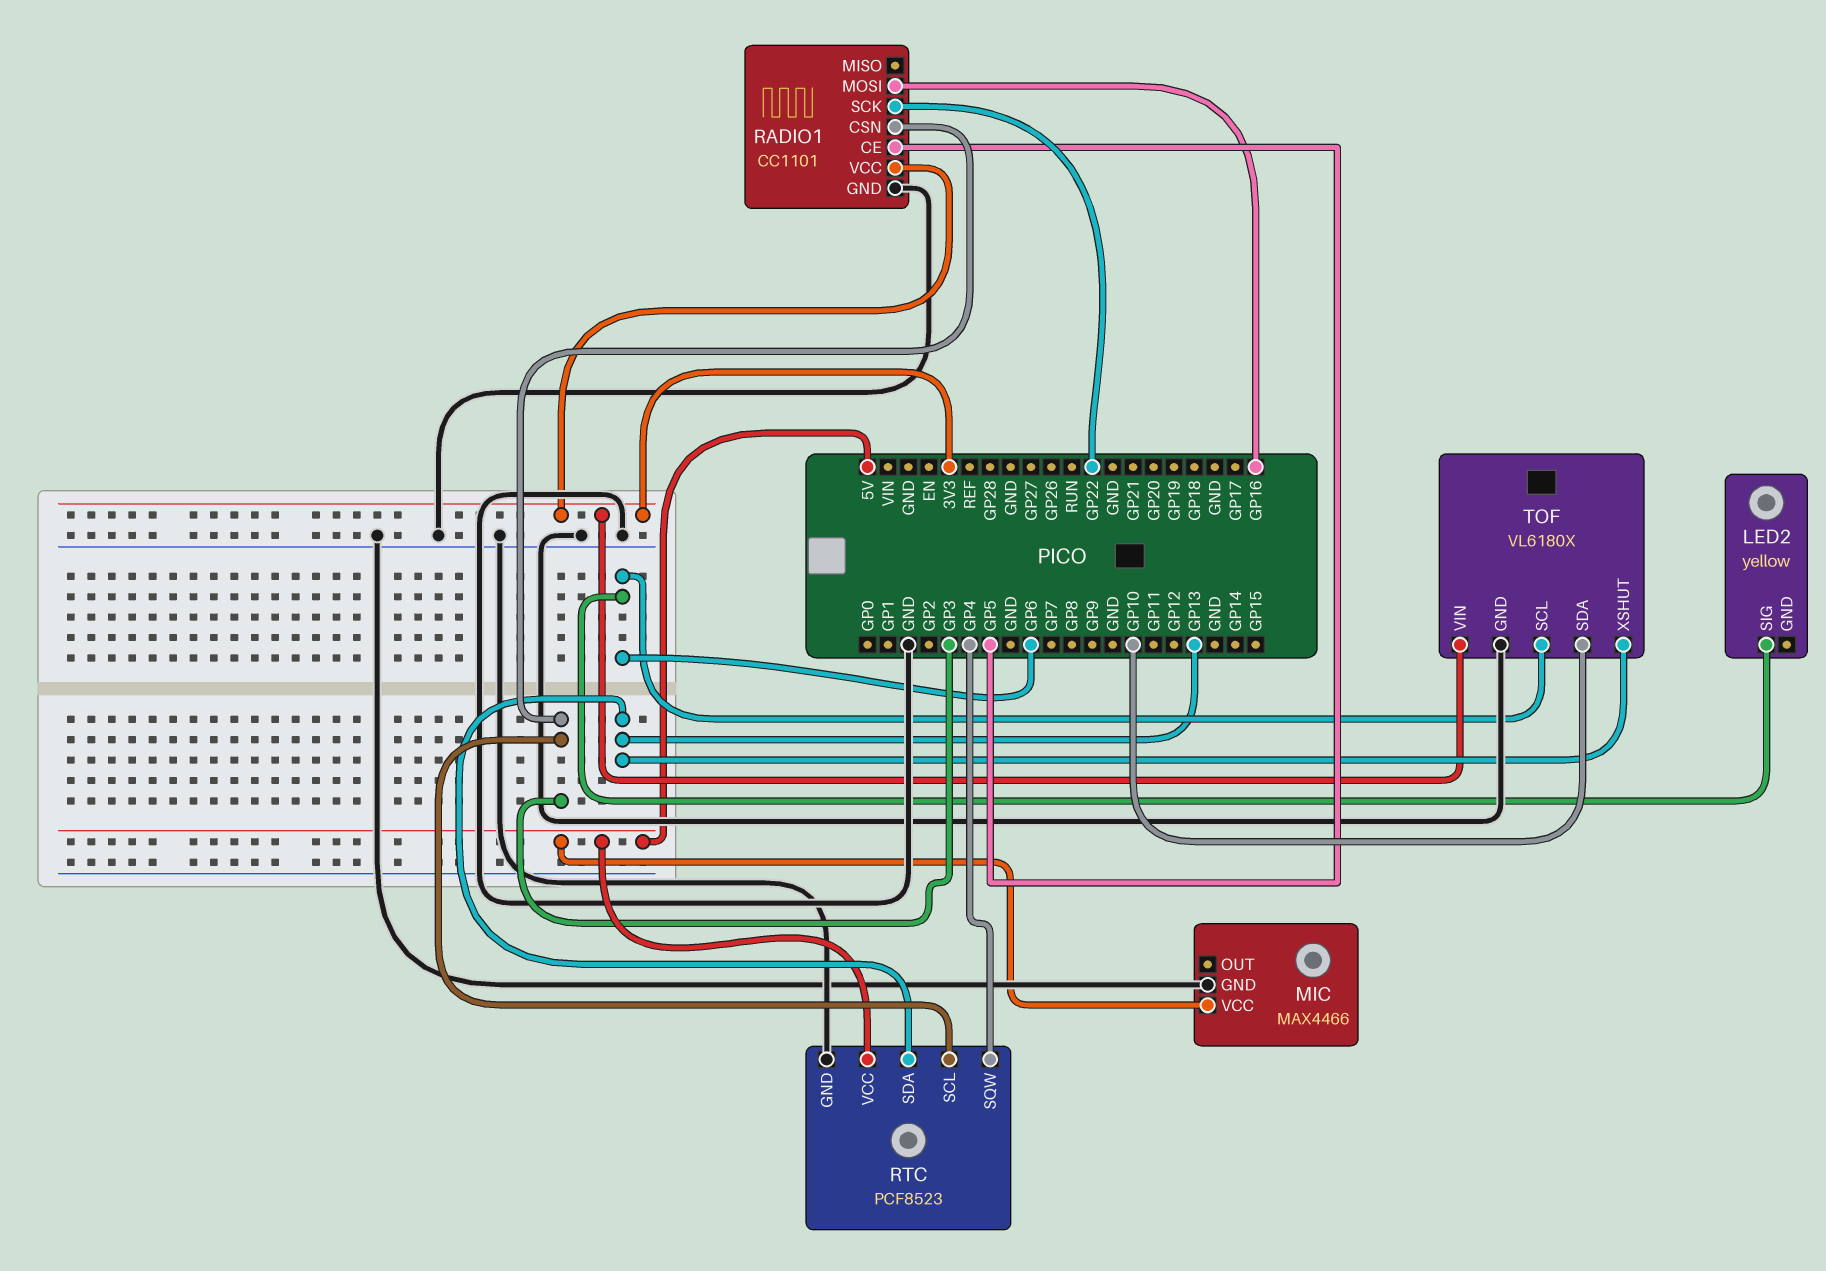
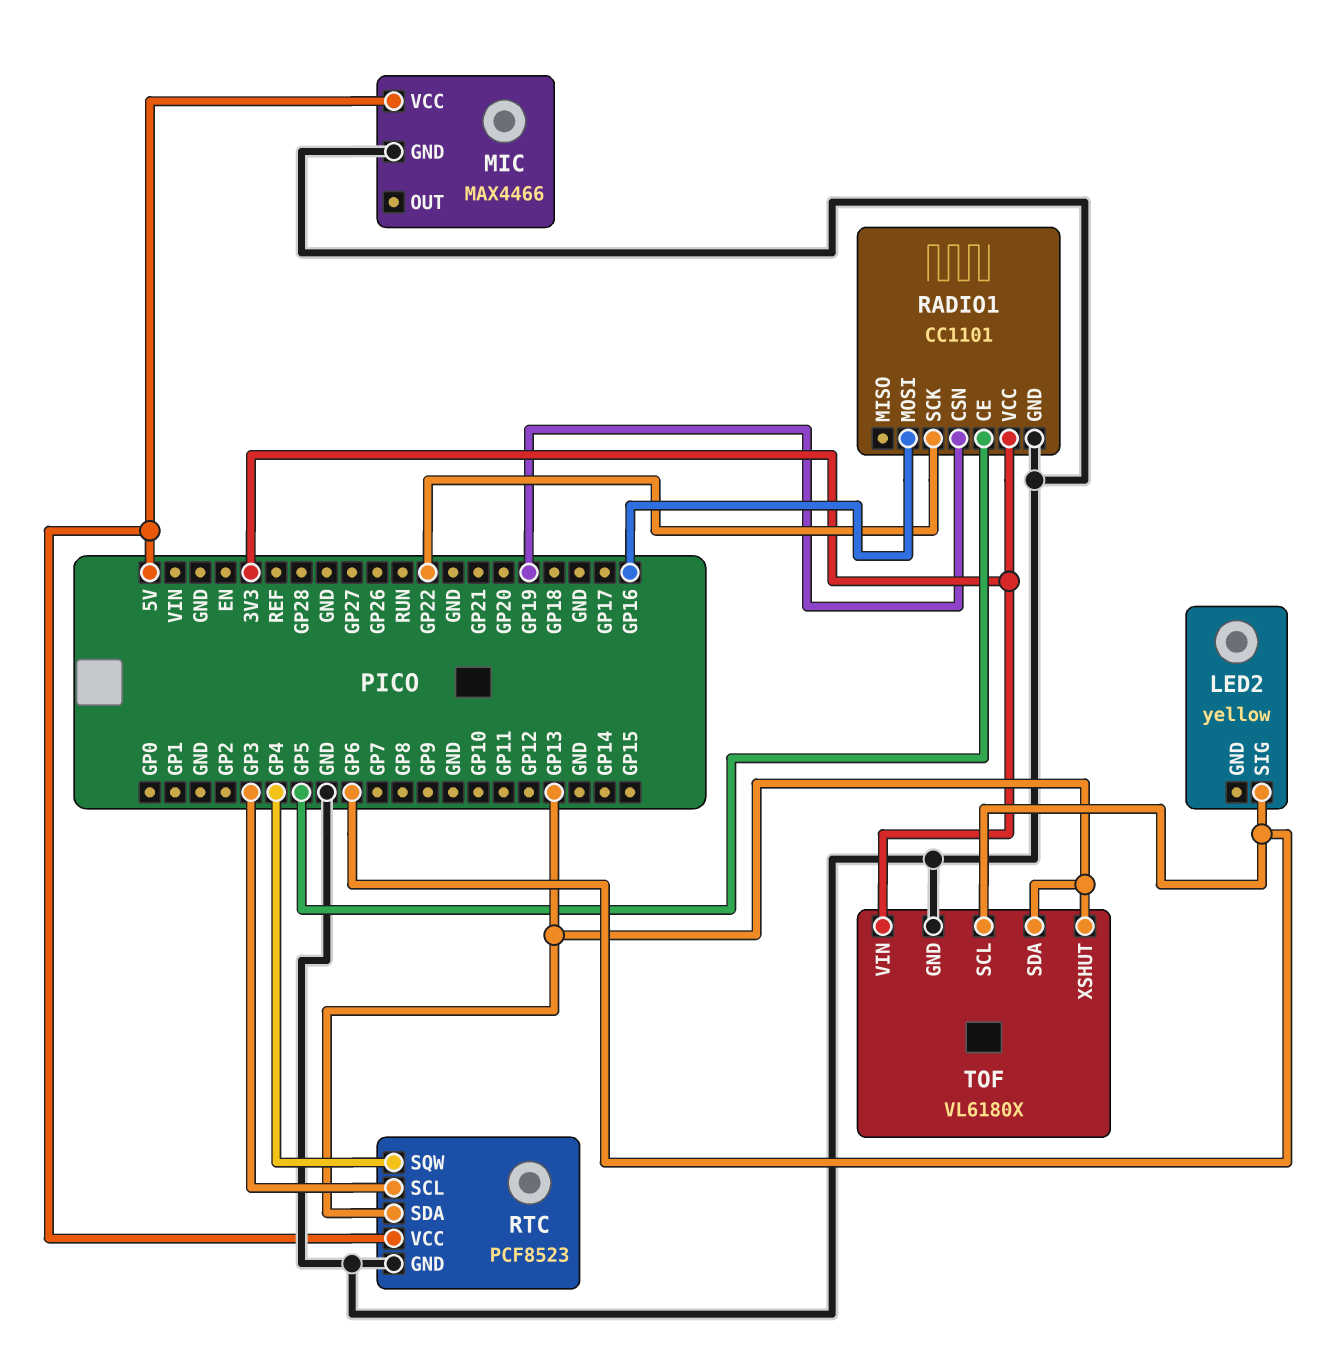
RADIO1 pin CSN: GP3 -> GP19
TOF pin SDA: GP10 -> GP13

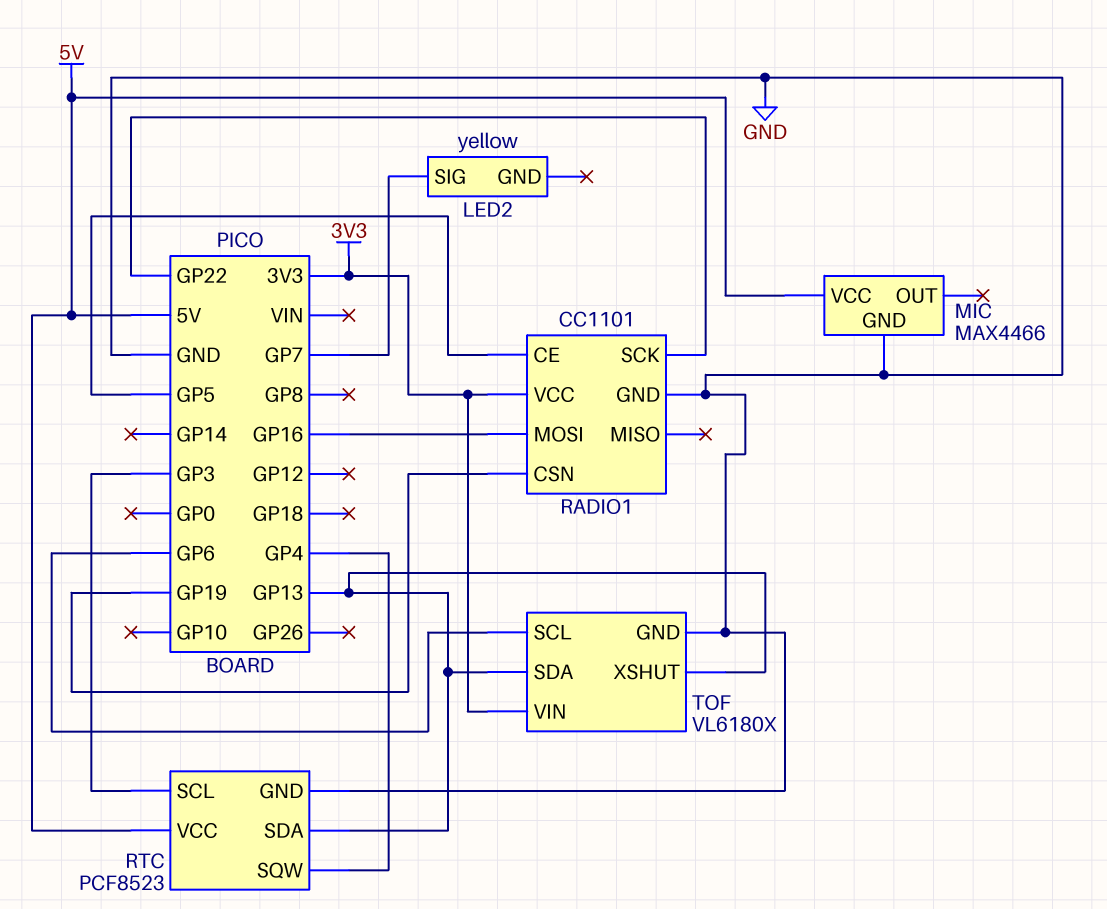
LED2 pin SIG: GP6 -> GP7

